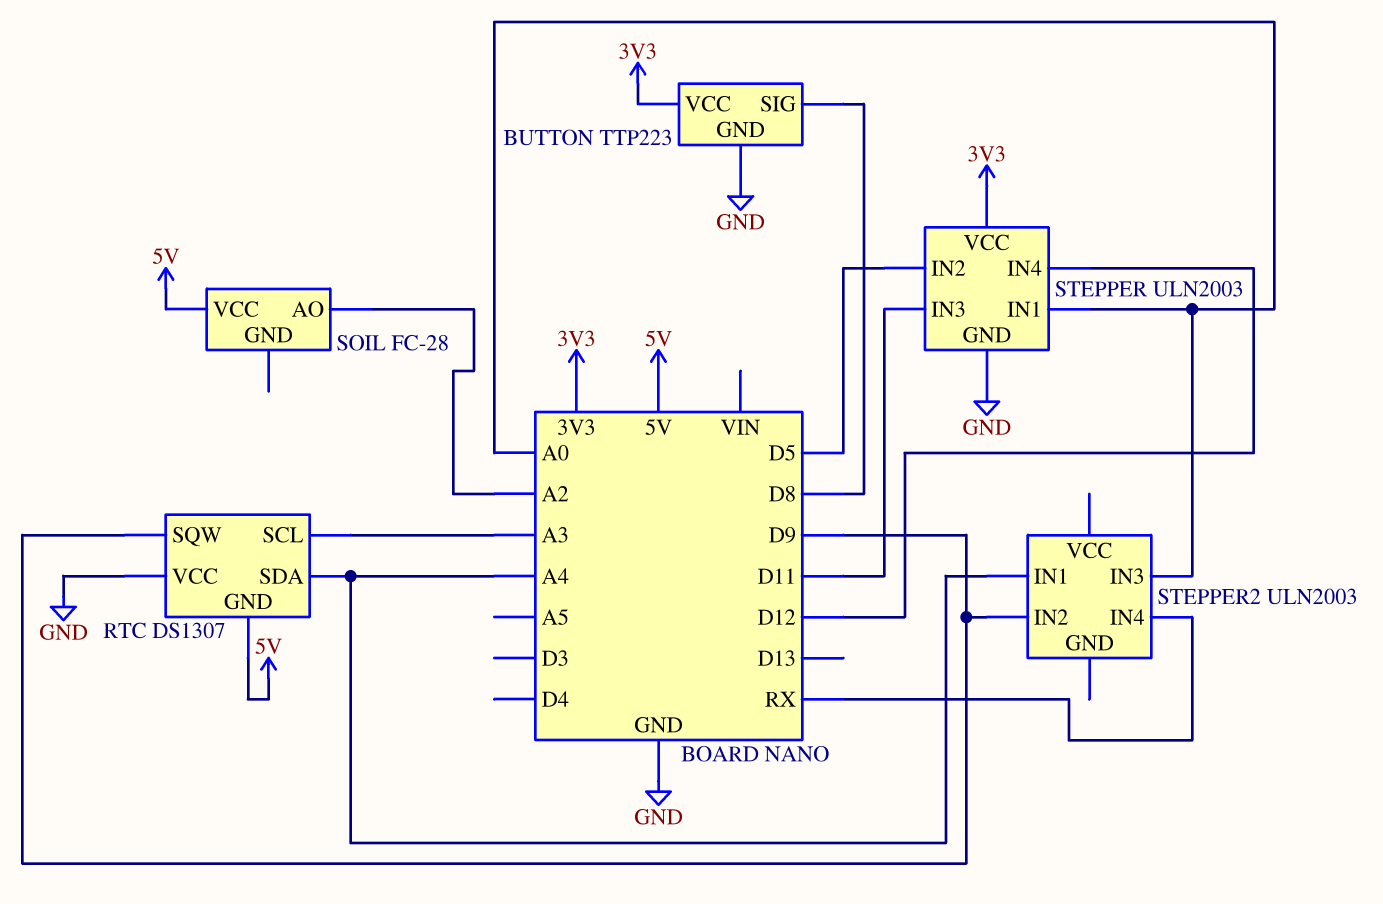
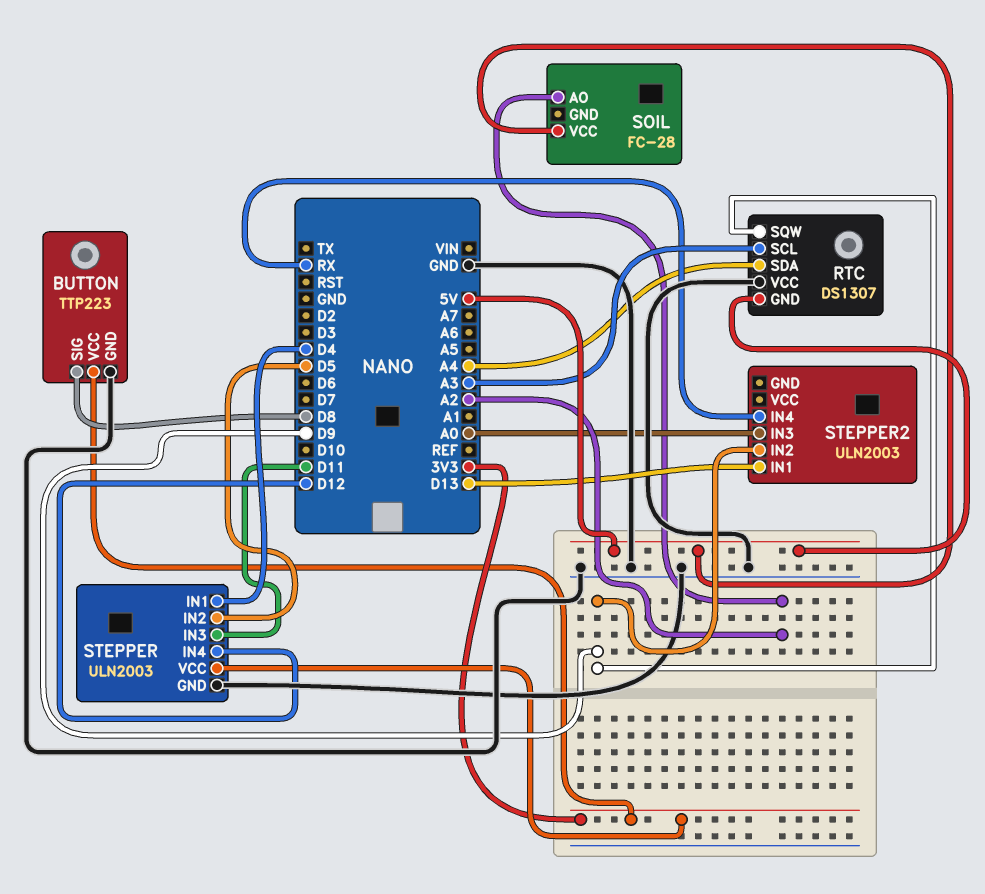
STEPPER pin IN1: A0 -> D4
STEPPER2 pin IN1: A4 -> D13

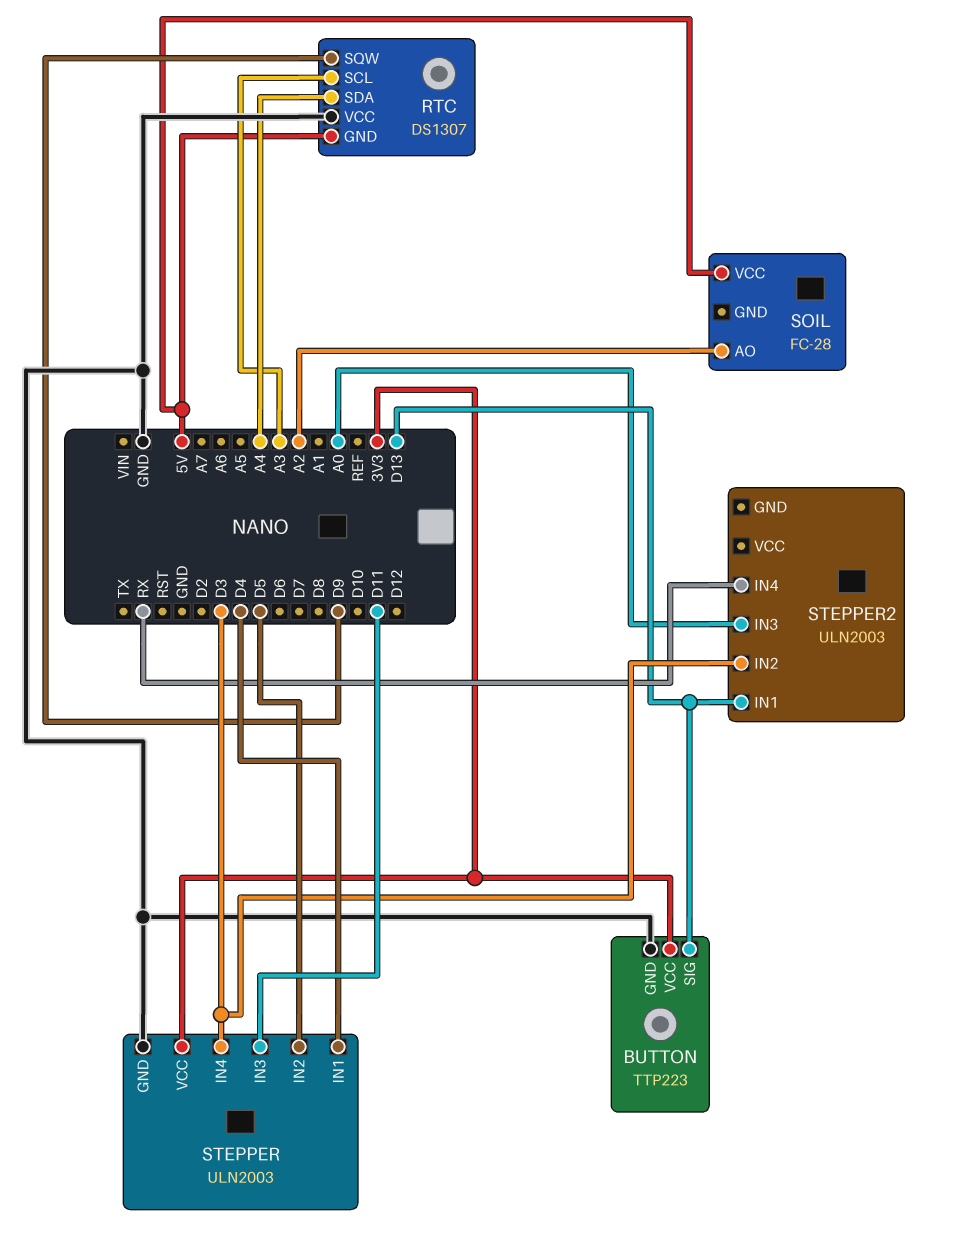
BUTTON pin SIG: D8 -> D13
STEPPER pin IN4: D12 -> D3
STEPPER2 pin IN2: D9 -> D3

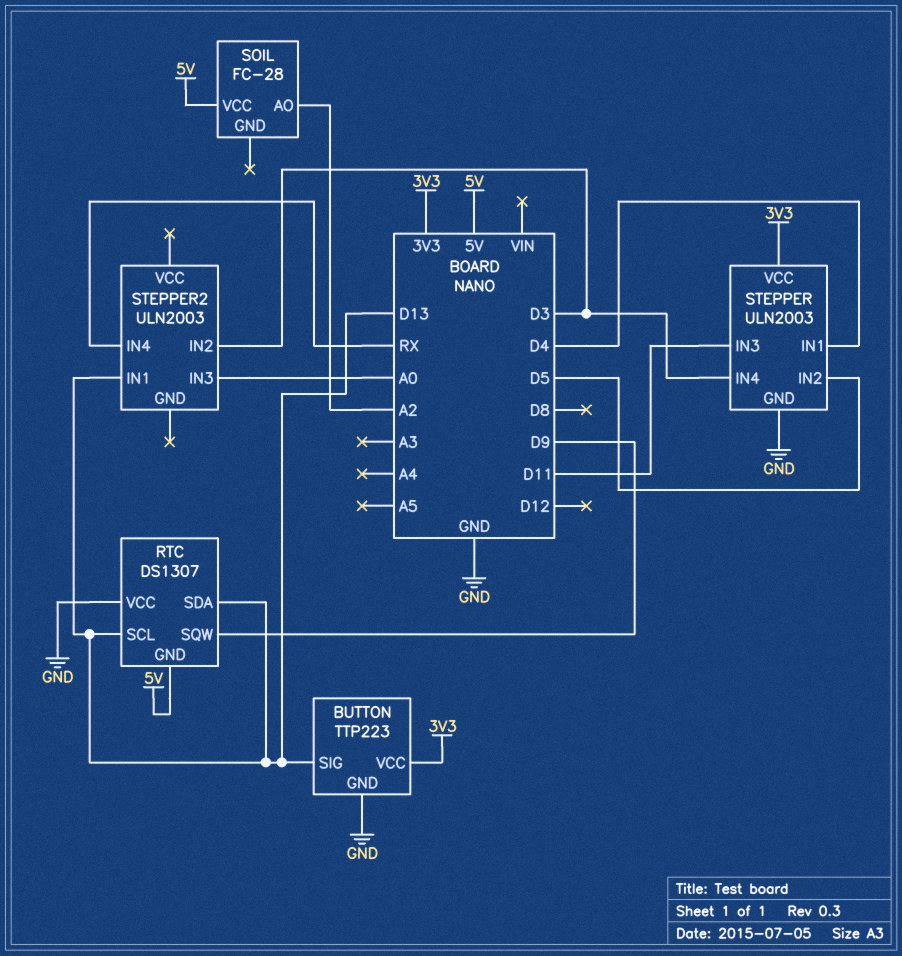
RTC pin SCL: A3 -> D13
RTC pin SDA: A4 -> D13

